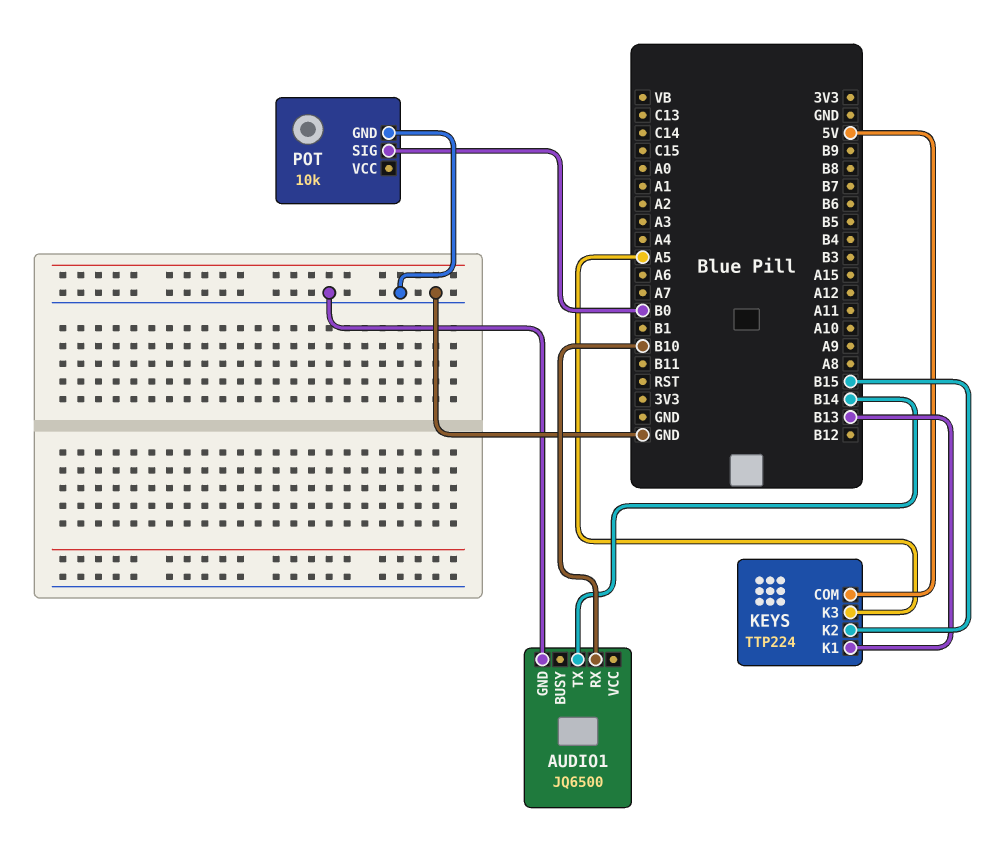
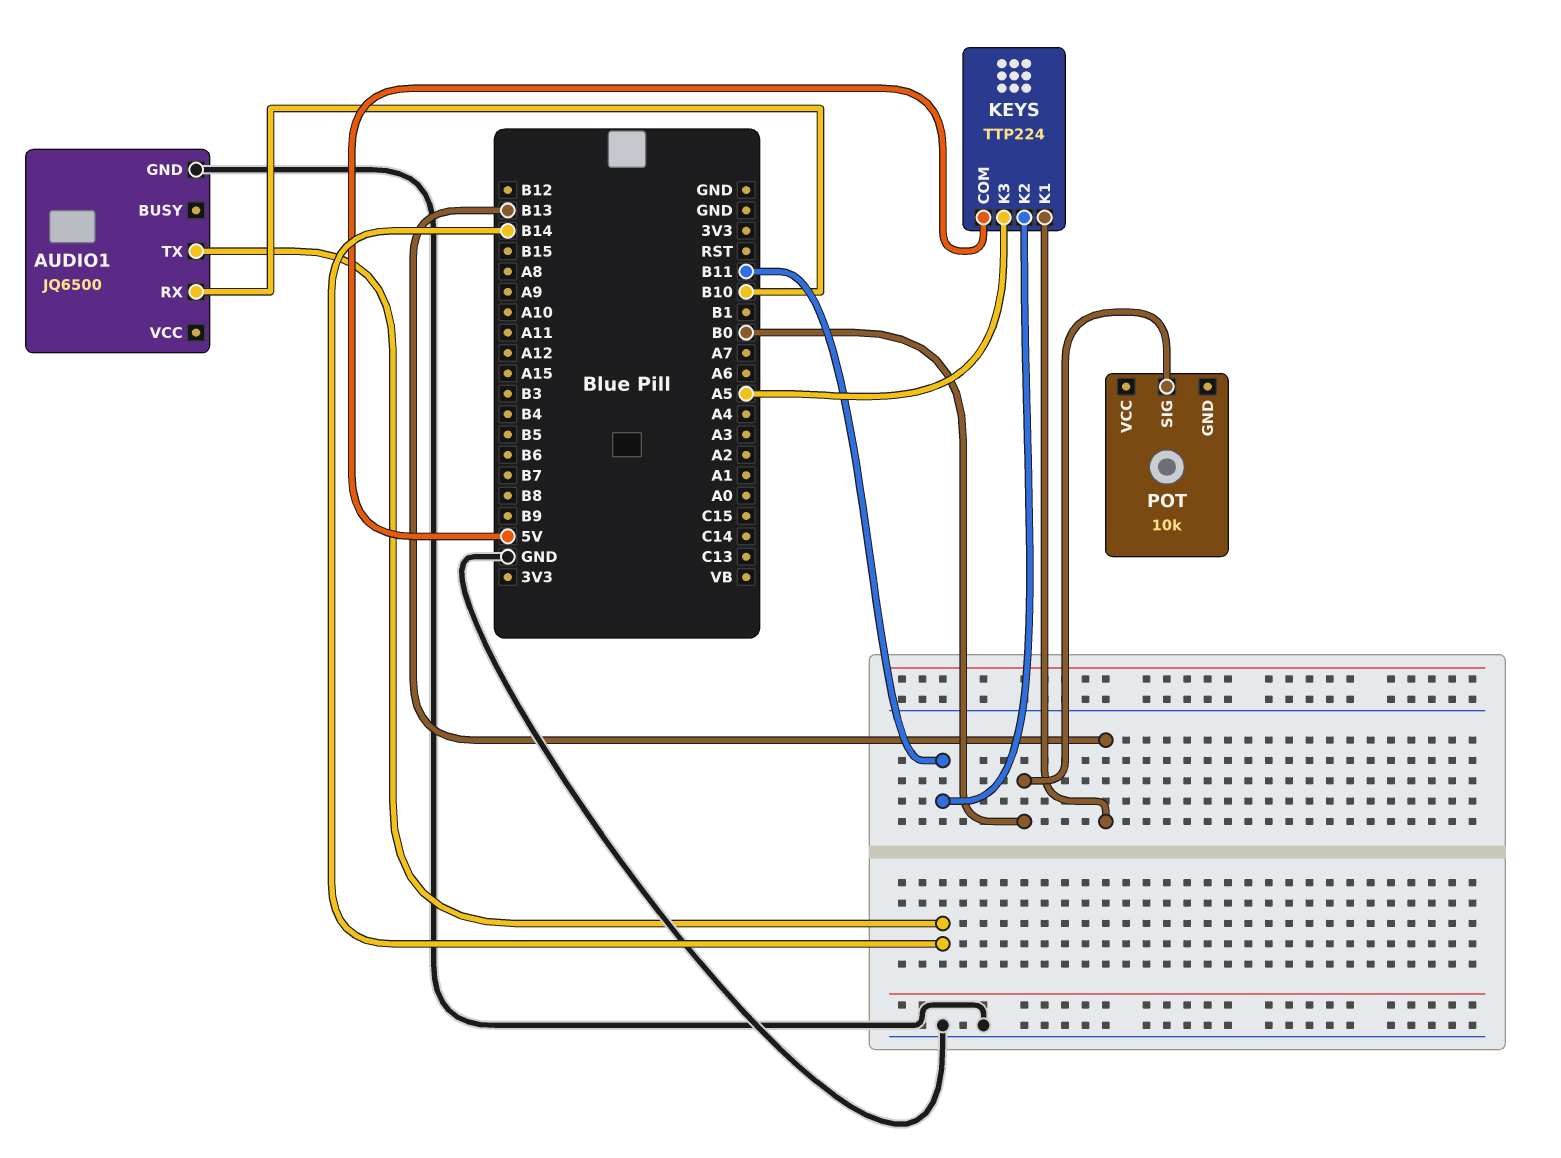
KEYS pin K2: B15 -> B11
POT pin GND: GND -> none

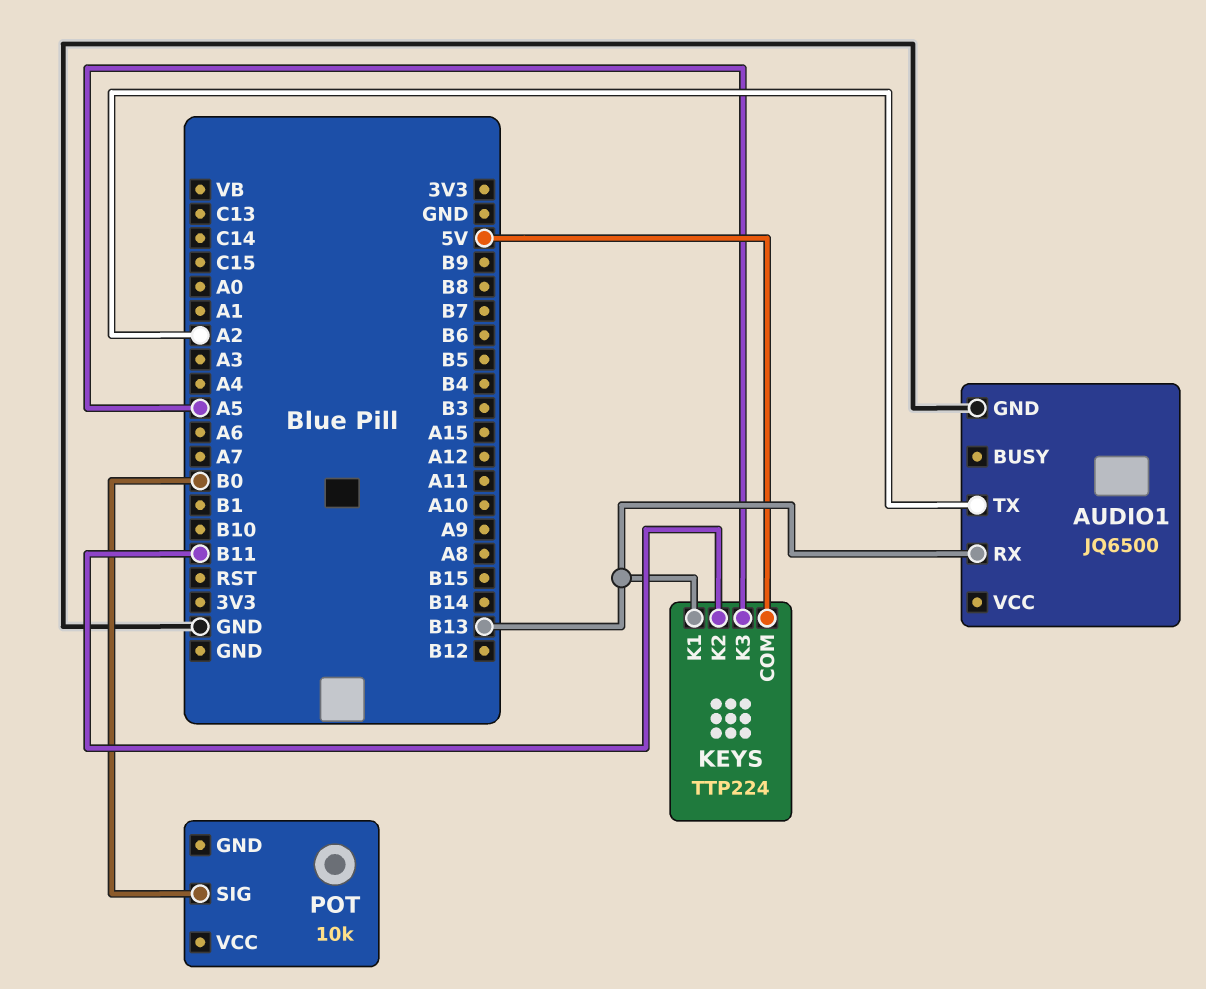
AUDIO1 pin RX: B10 -> B13
AUDIO1 pin TX: B14 -> A2

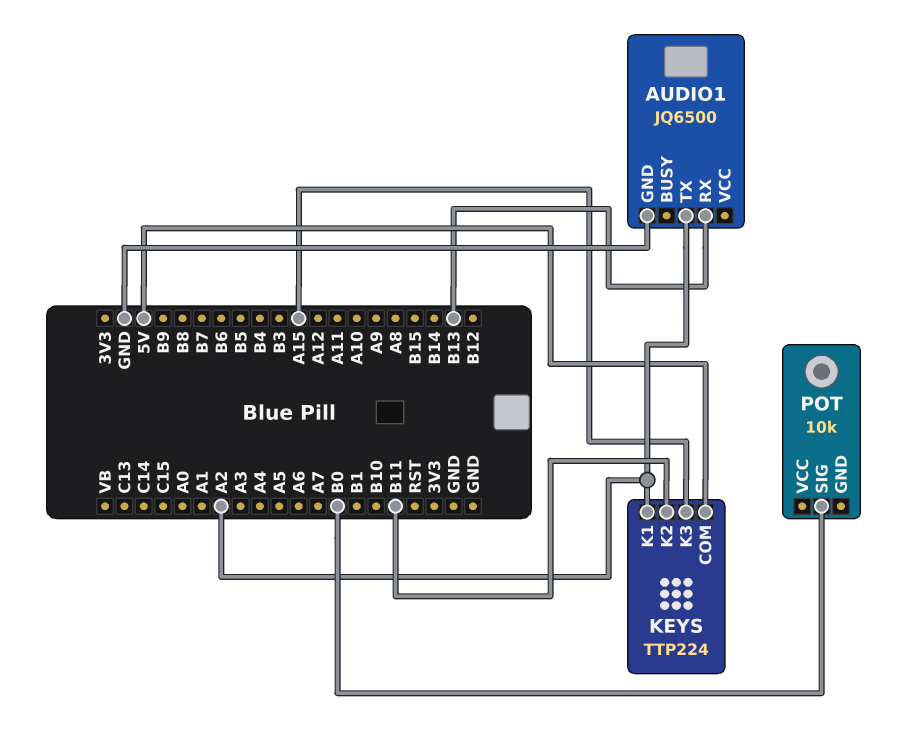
KEYS pin K1: B13 -> A2
KEYS pin K3: A5 -> A15

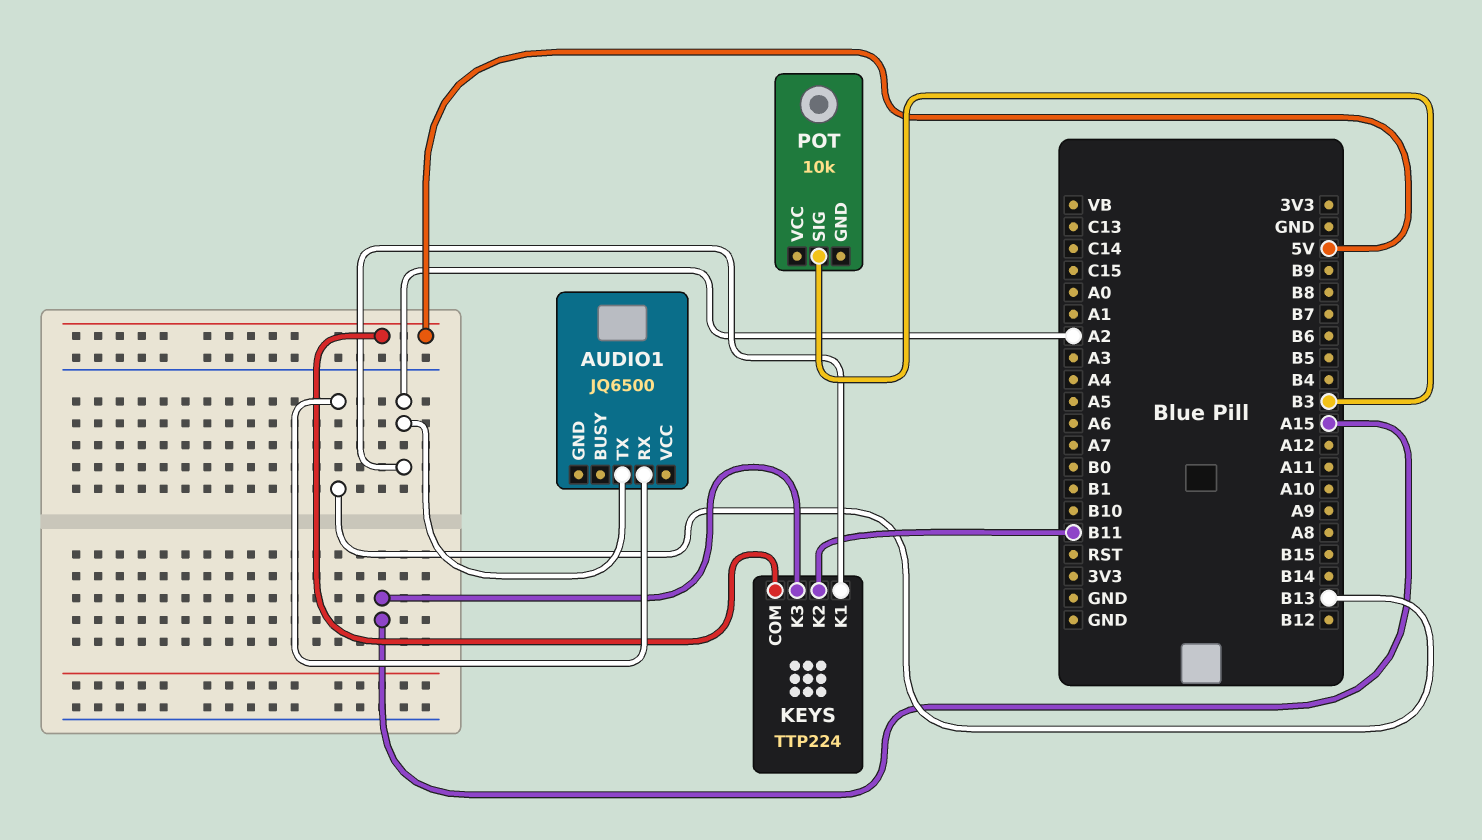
AUDIO1 pin GND: GND -> none
POT pin SIG: B0 -> B3

